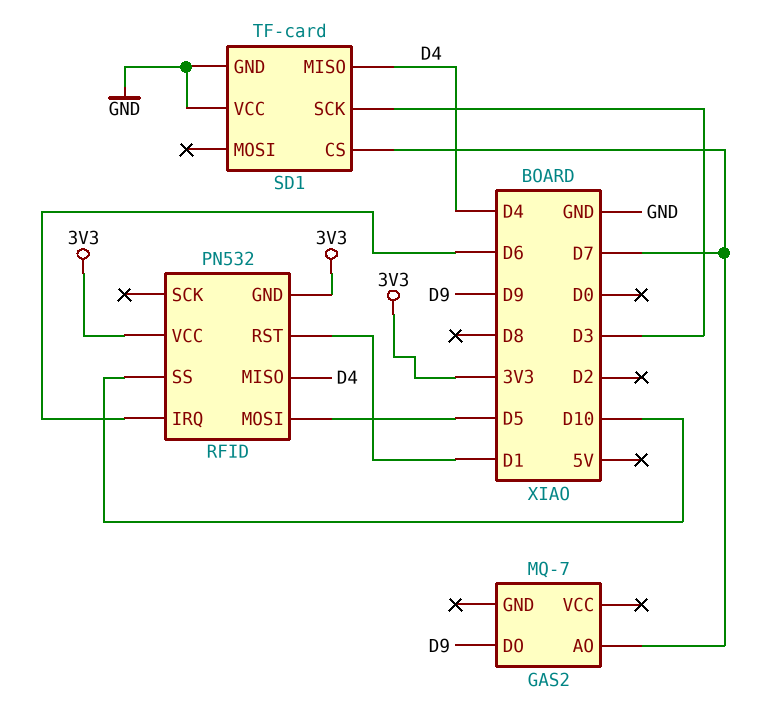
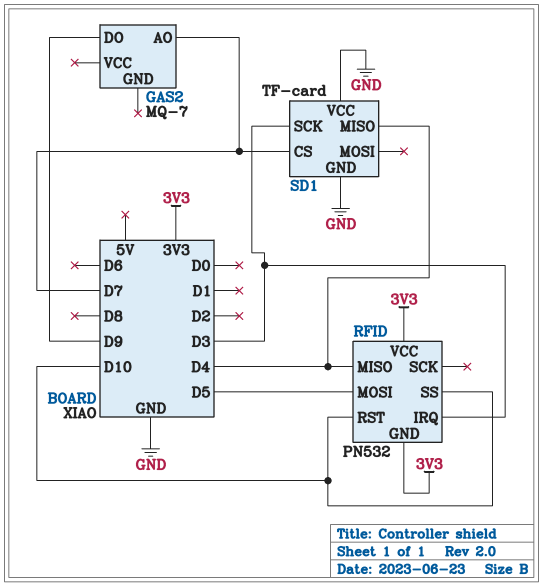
RFID pin IRQ: D6 -> D3
RFID pin RST: D1 -> D10

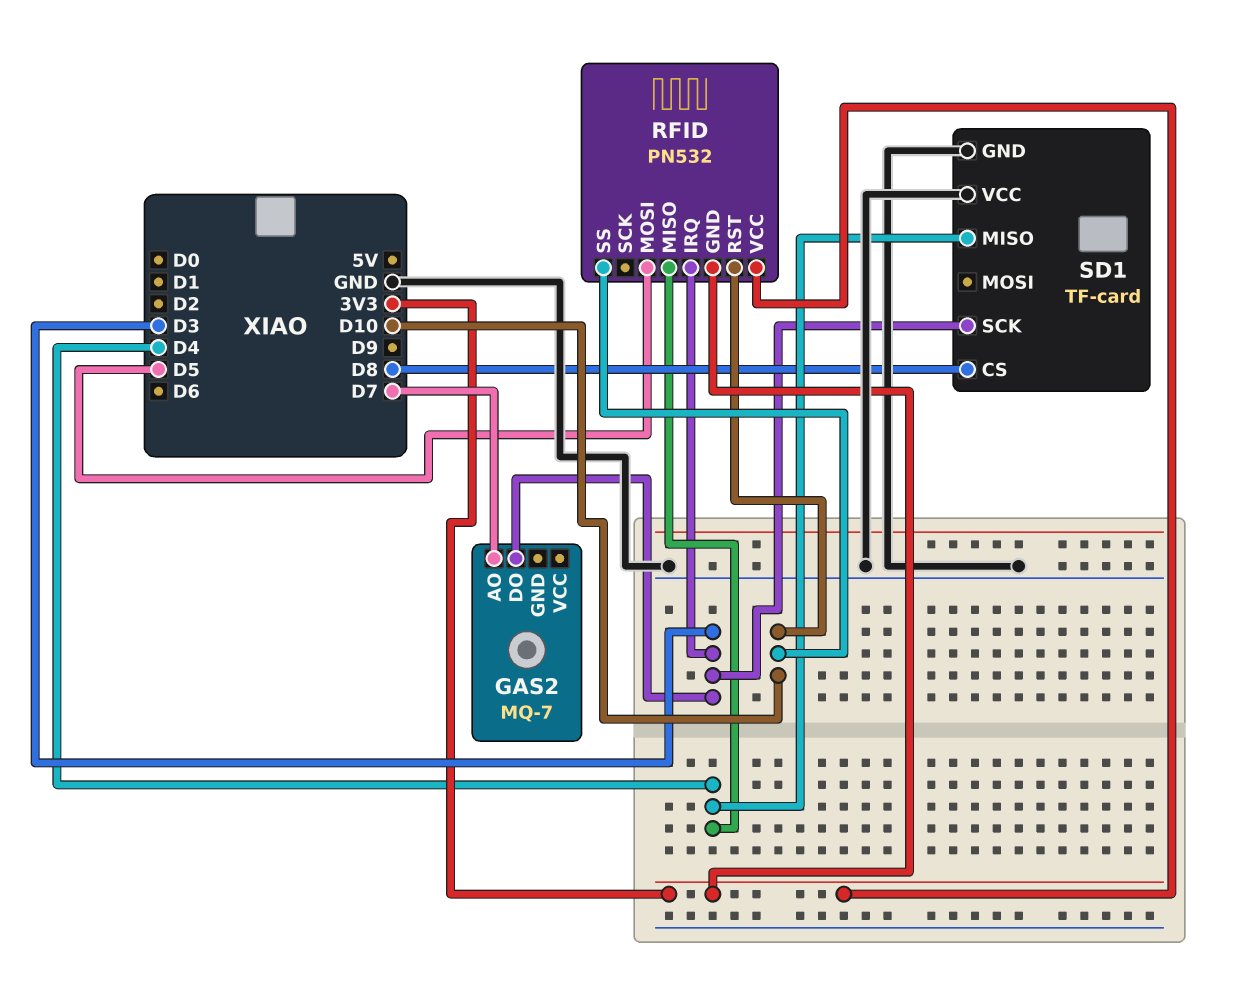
GAS2 pin DO: D9 -> D3
SD1 pin CS: D7 -> D8

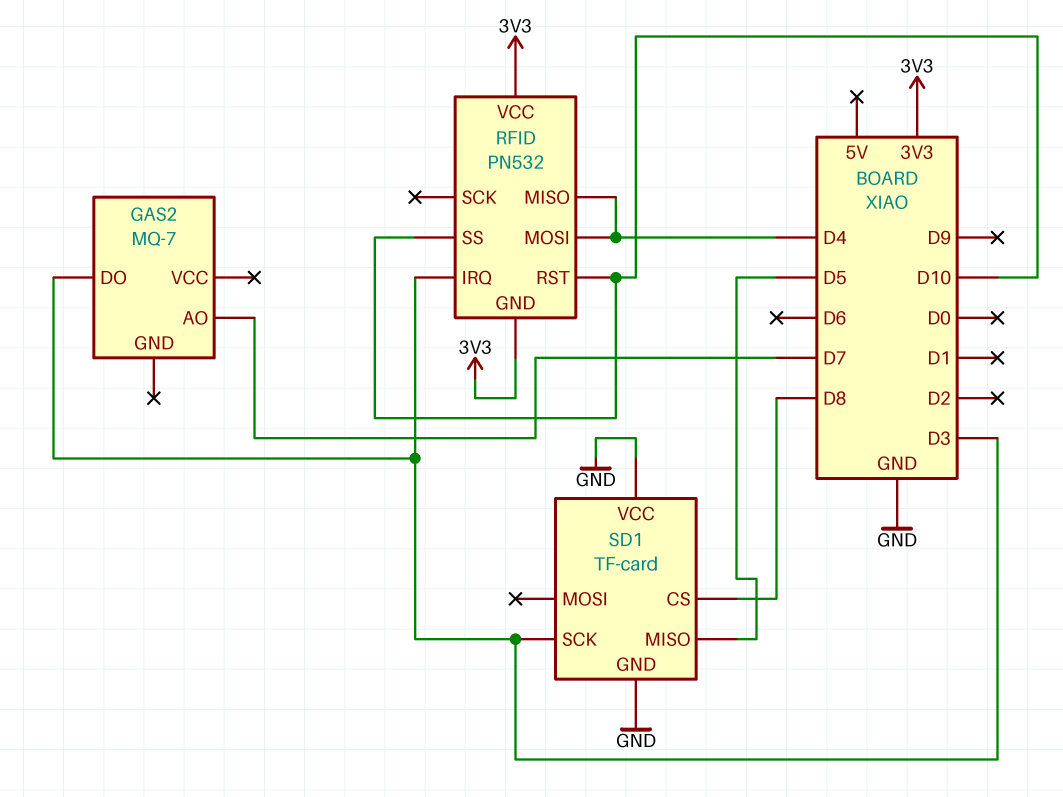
RFID pin MOSI: D5 -> D4
SD1 pin MISO: D4 -> D5

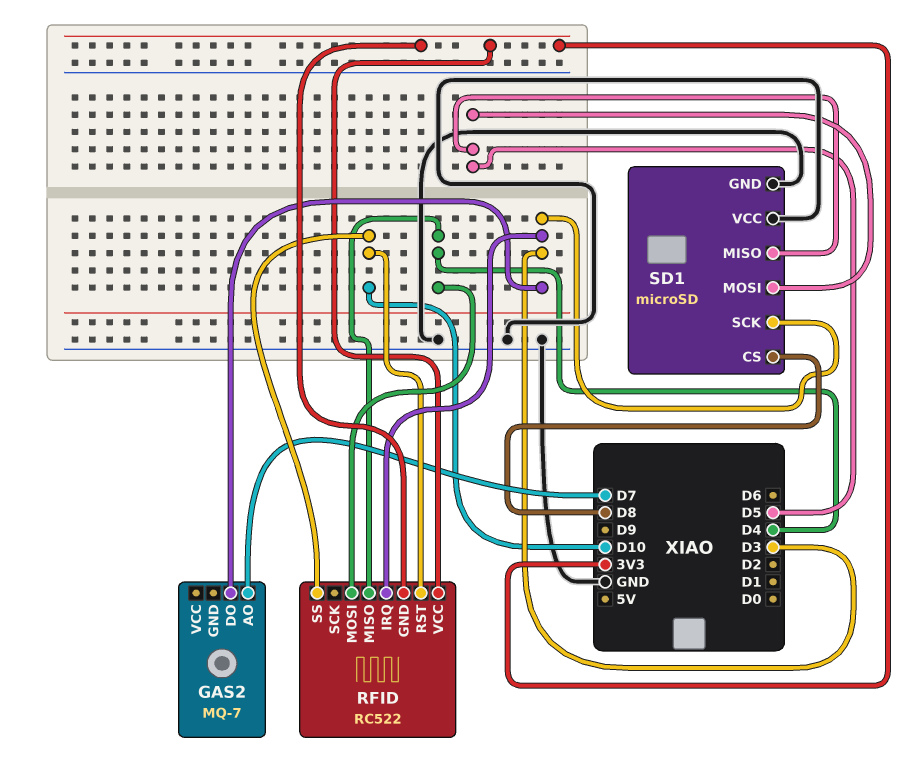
RFID: PN532 -> RC522
SD1: TF-card -> microSD
SD1 pin MOSI: none -> D5

